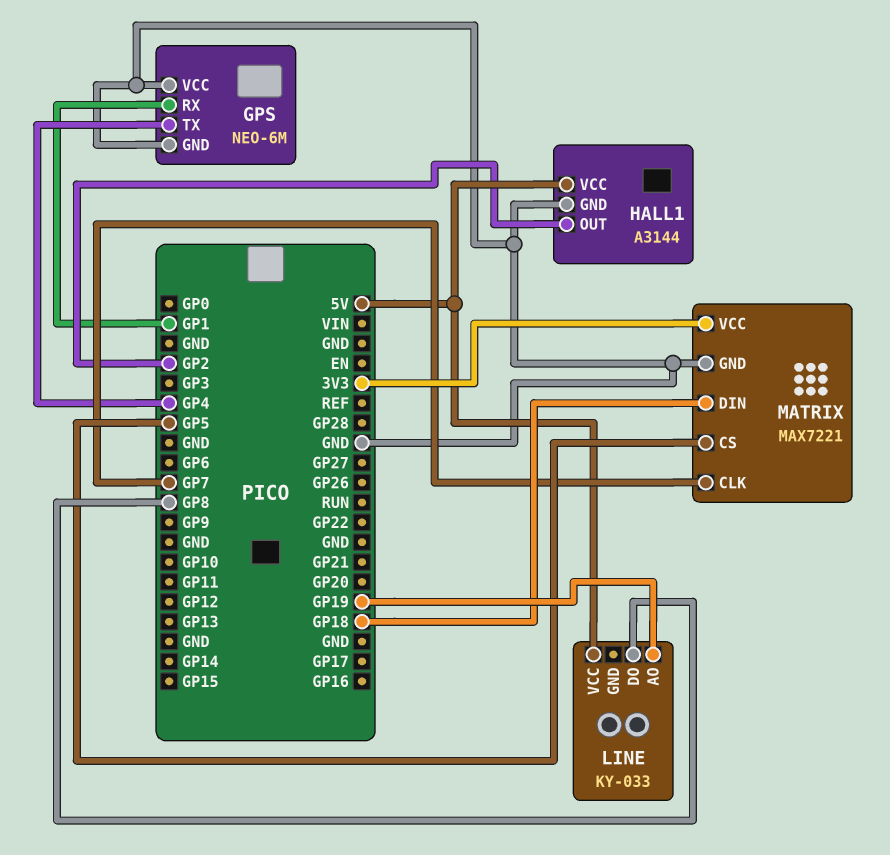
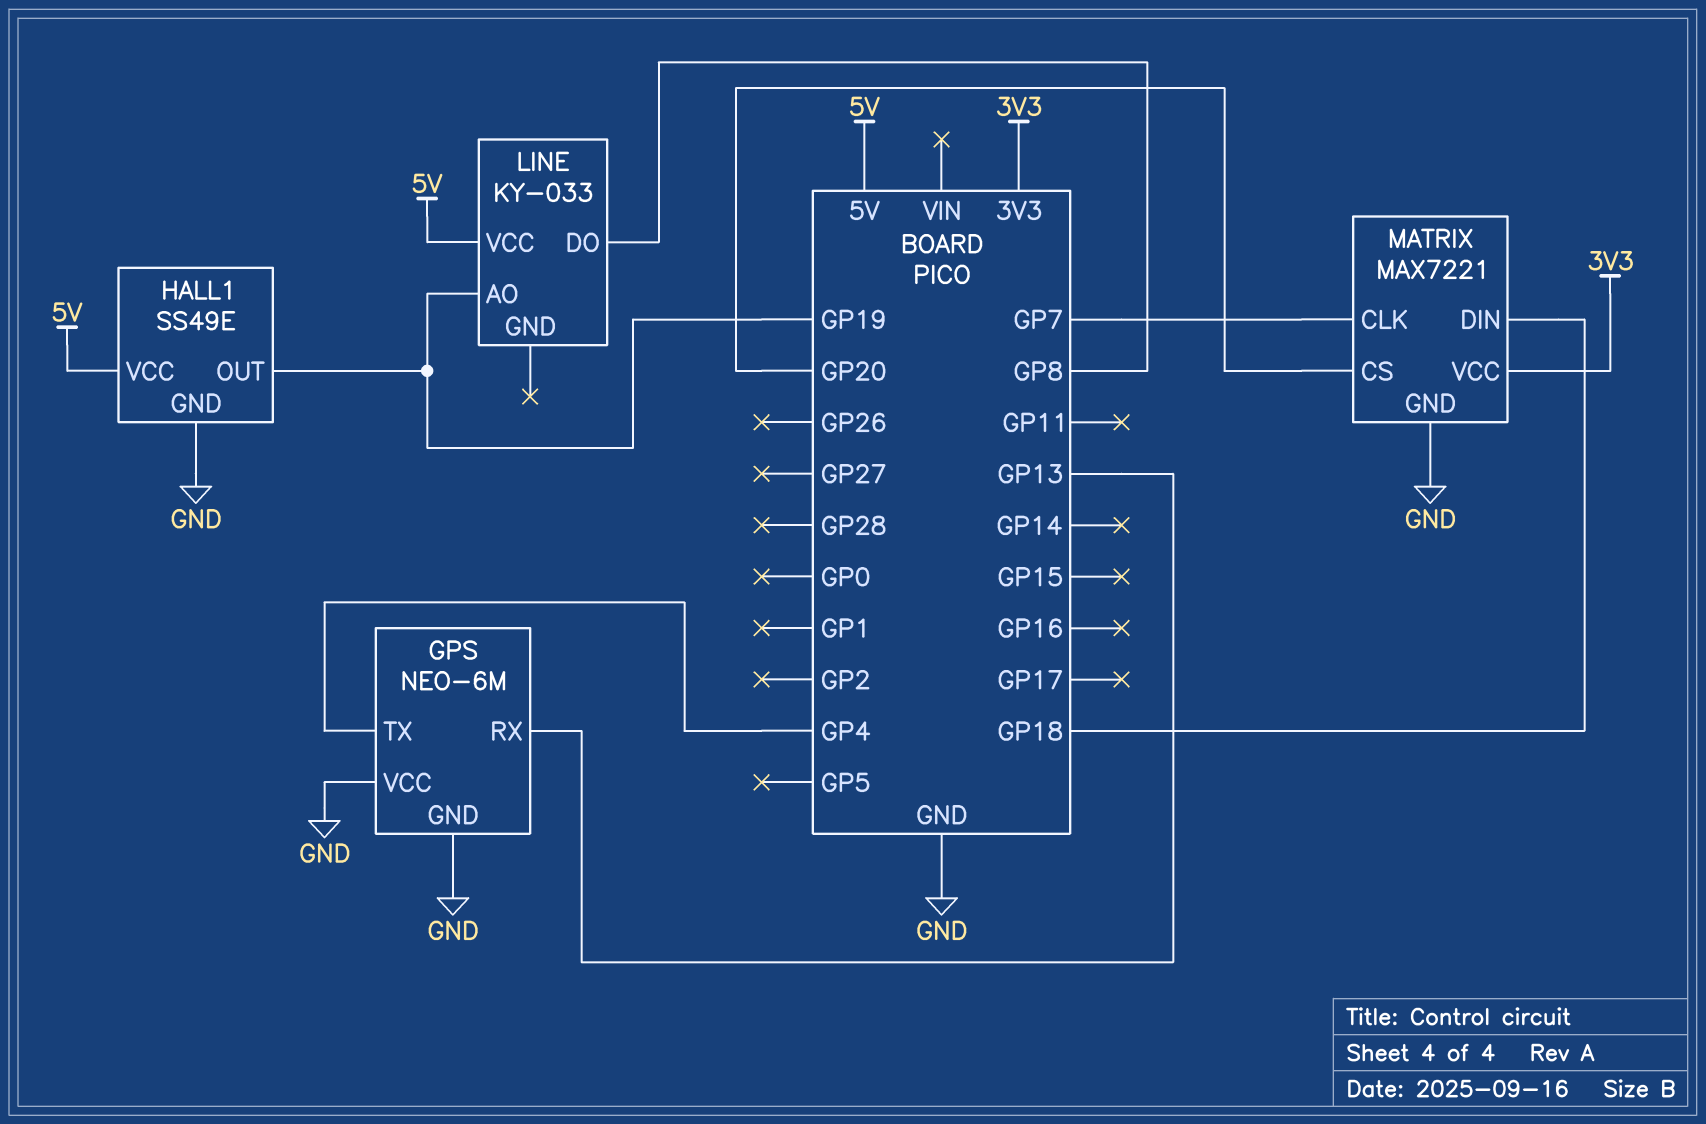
GPS pin RX: GP1 -> GP13
HALL1: A3144 -> SS49E
HALL1 pin OUT: GP2 -> GP19
MATRIX pin CS: GP5 -> GP20

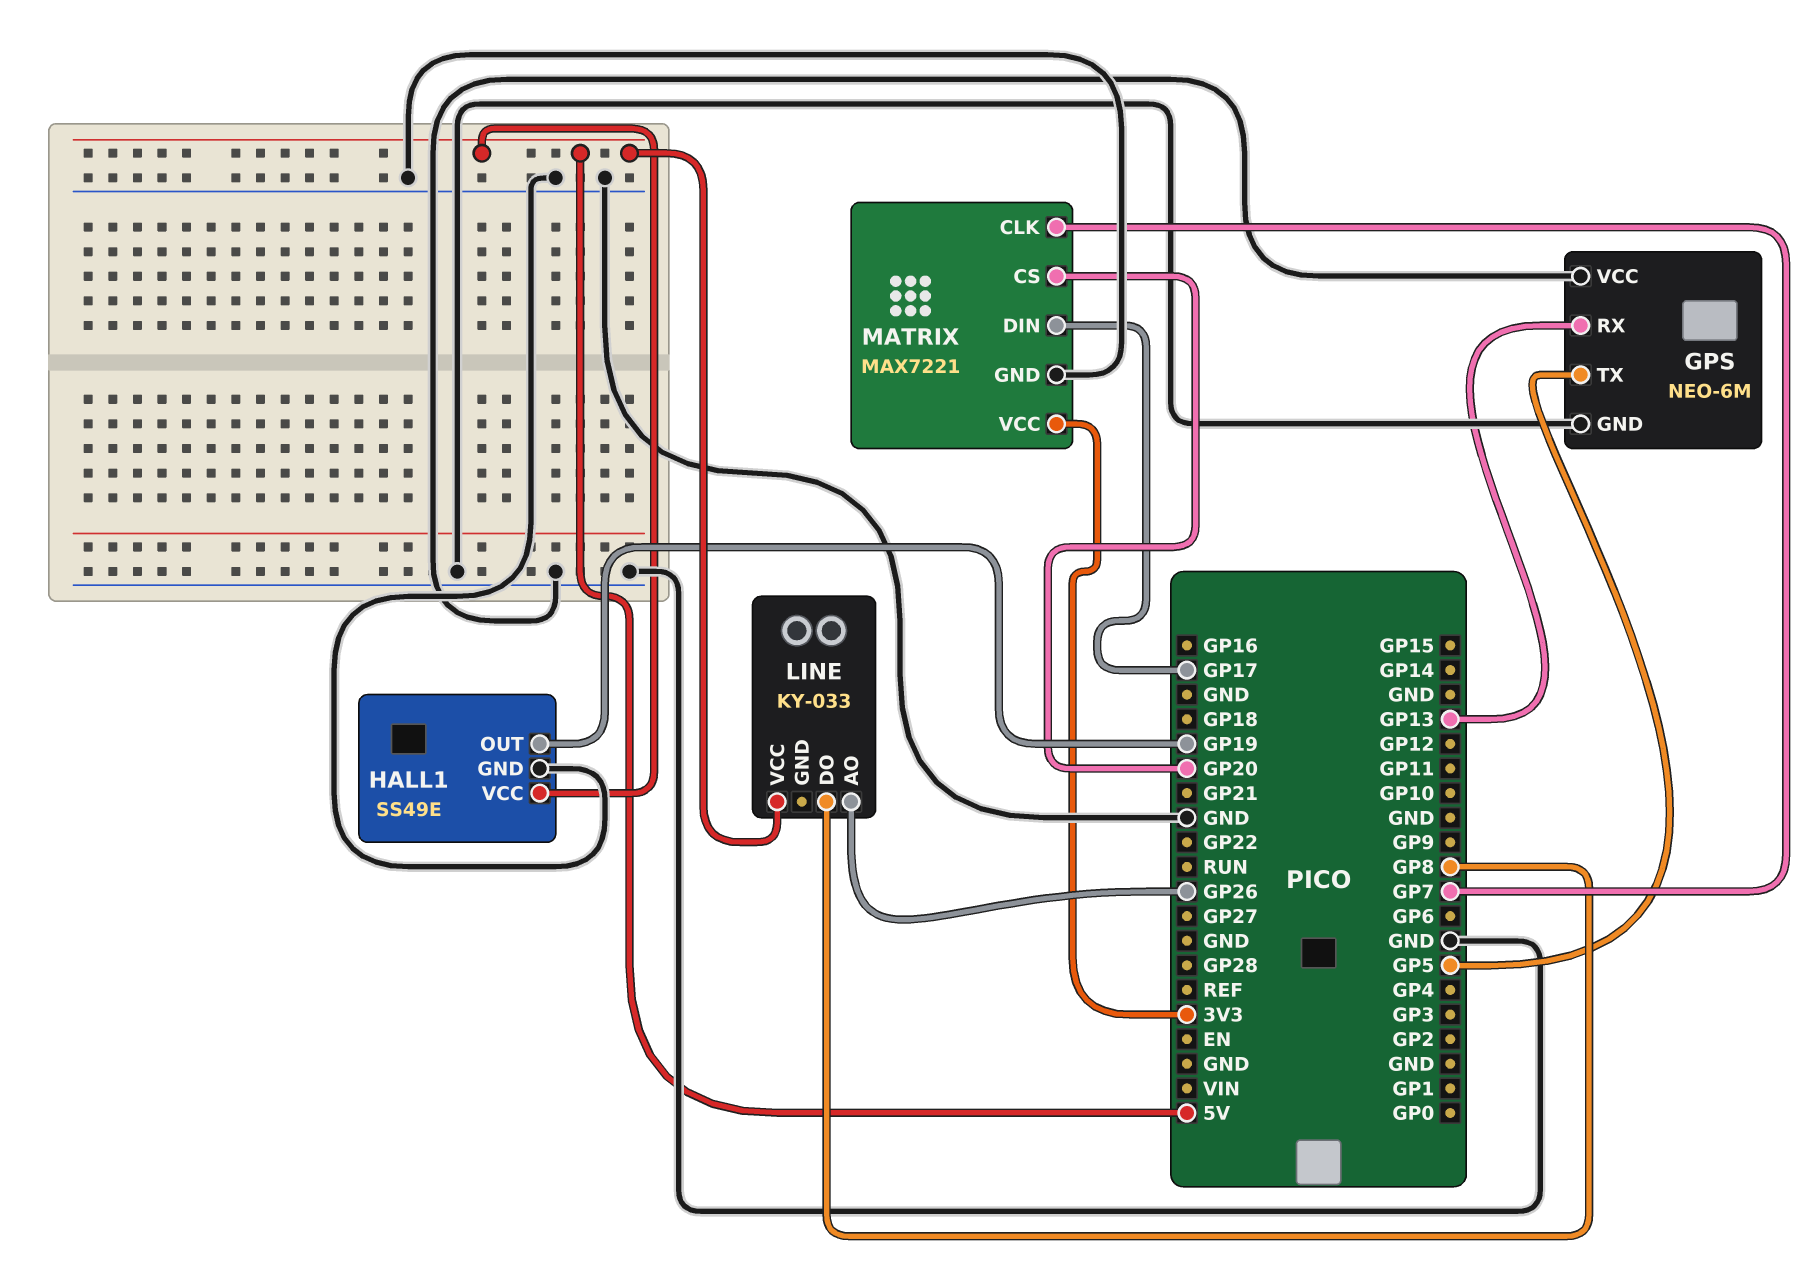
GPS pin TX: GP4 -> GP5
LINE pin AO: GP19 -> GP26
MATRIX pin DIN: GP18 -> GP17

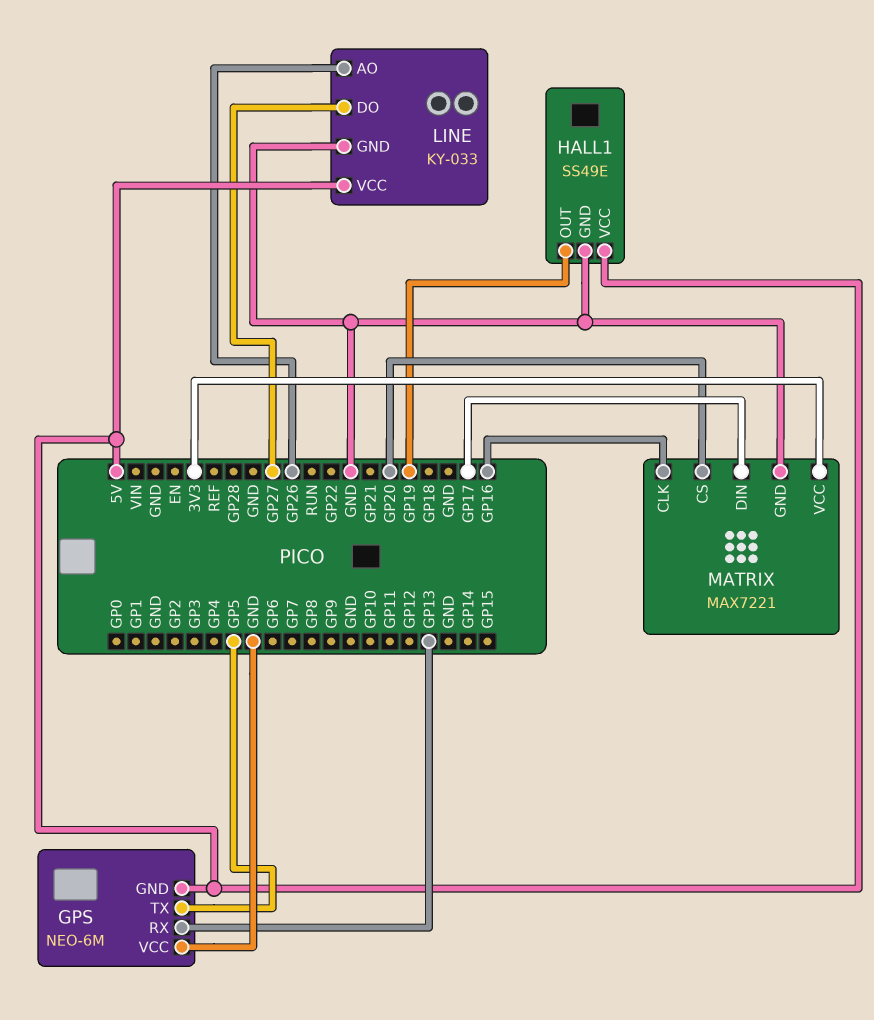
GPS pin GND: GND -> 5V
LINE pin DO: GP8 -> GP27
LINE pin GND: none -> GND
MATRIX pin CLK: GP7 -> GP16

